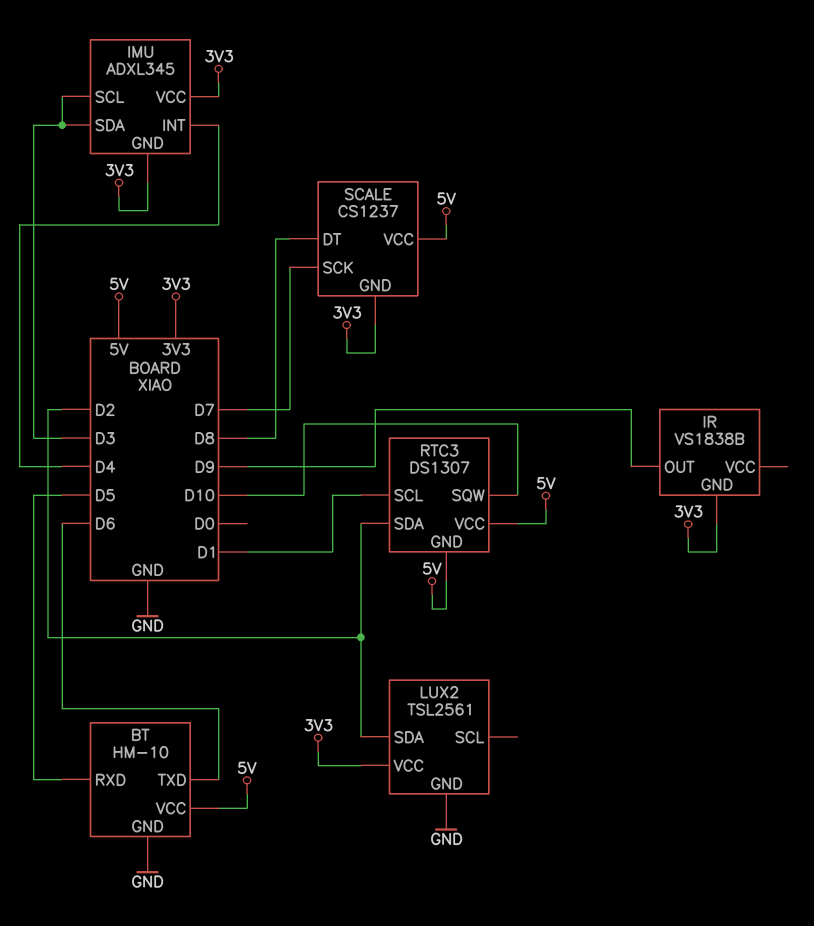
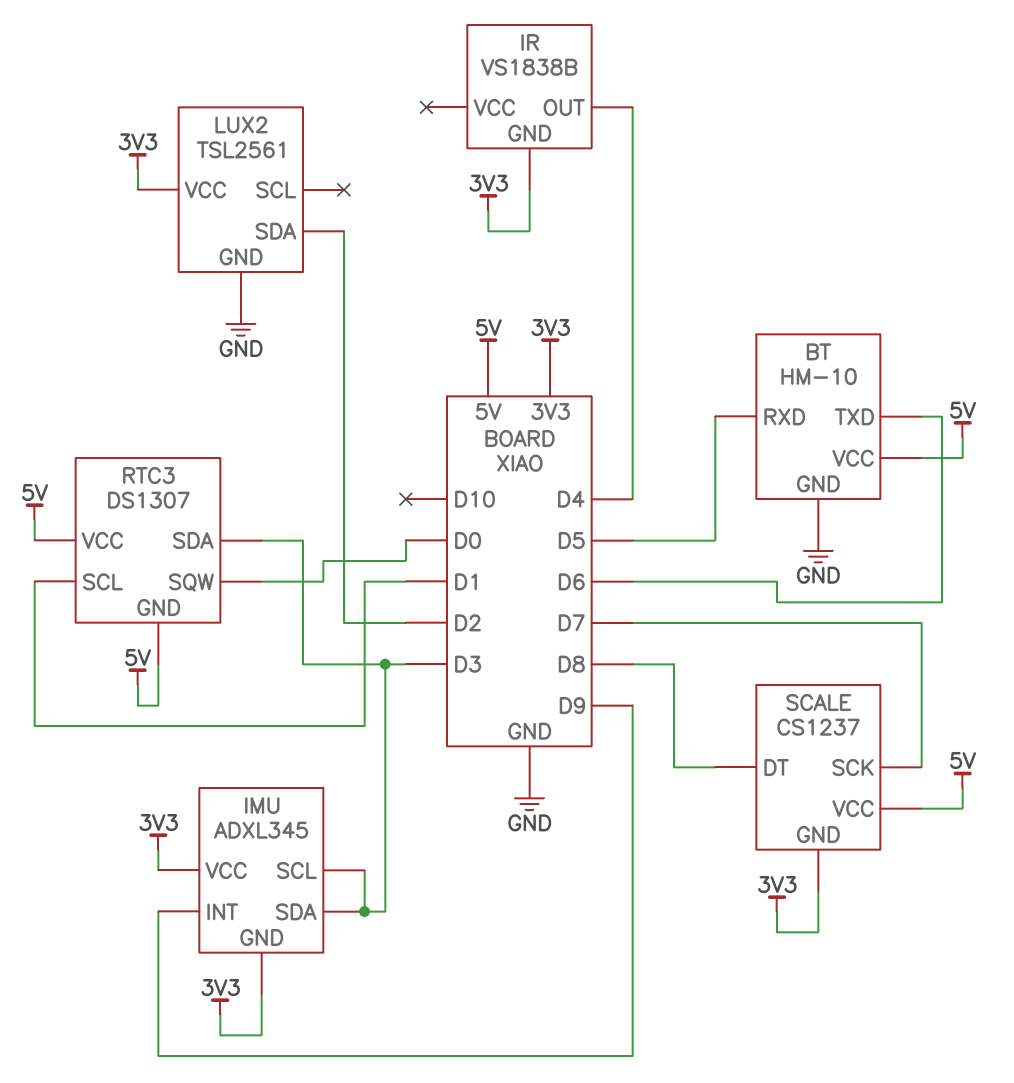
IMU pin INT: D4 -> D9
IR pin OUT: D9 -> D4
RTC3 pin SDA: D2 -> D3
RTC3 pin SQW: D10 -> D0

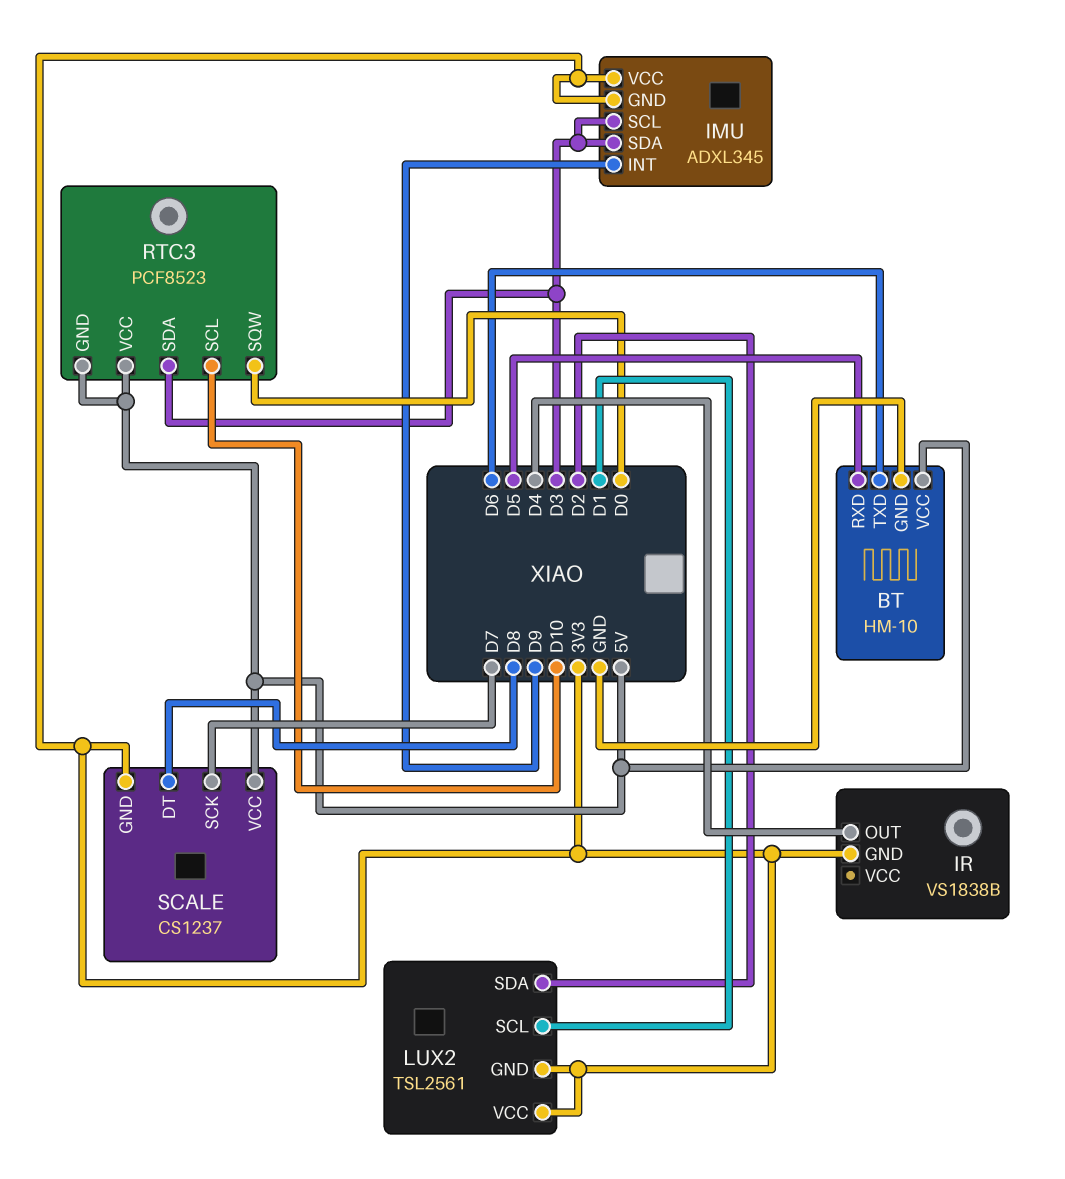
LUX2 pin GND: GND -> 3V3
LUX2 pin SCL: none -> D1
RTC3: DS1307 -> PCF8523
RTC3 pin SCL: D1 -> D10

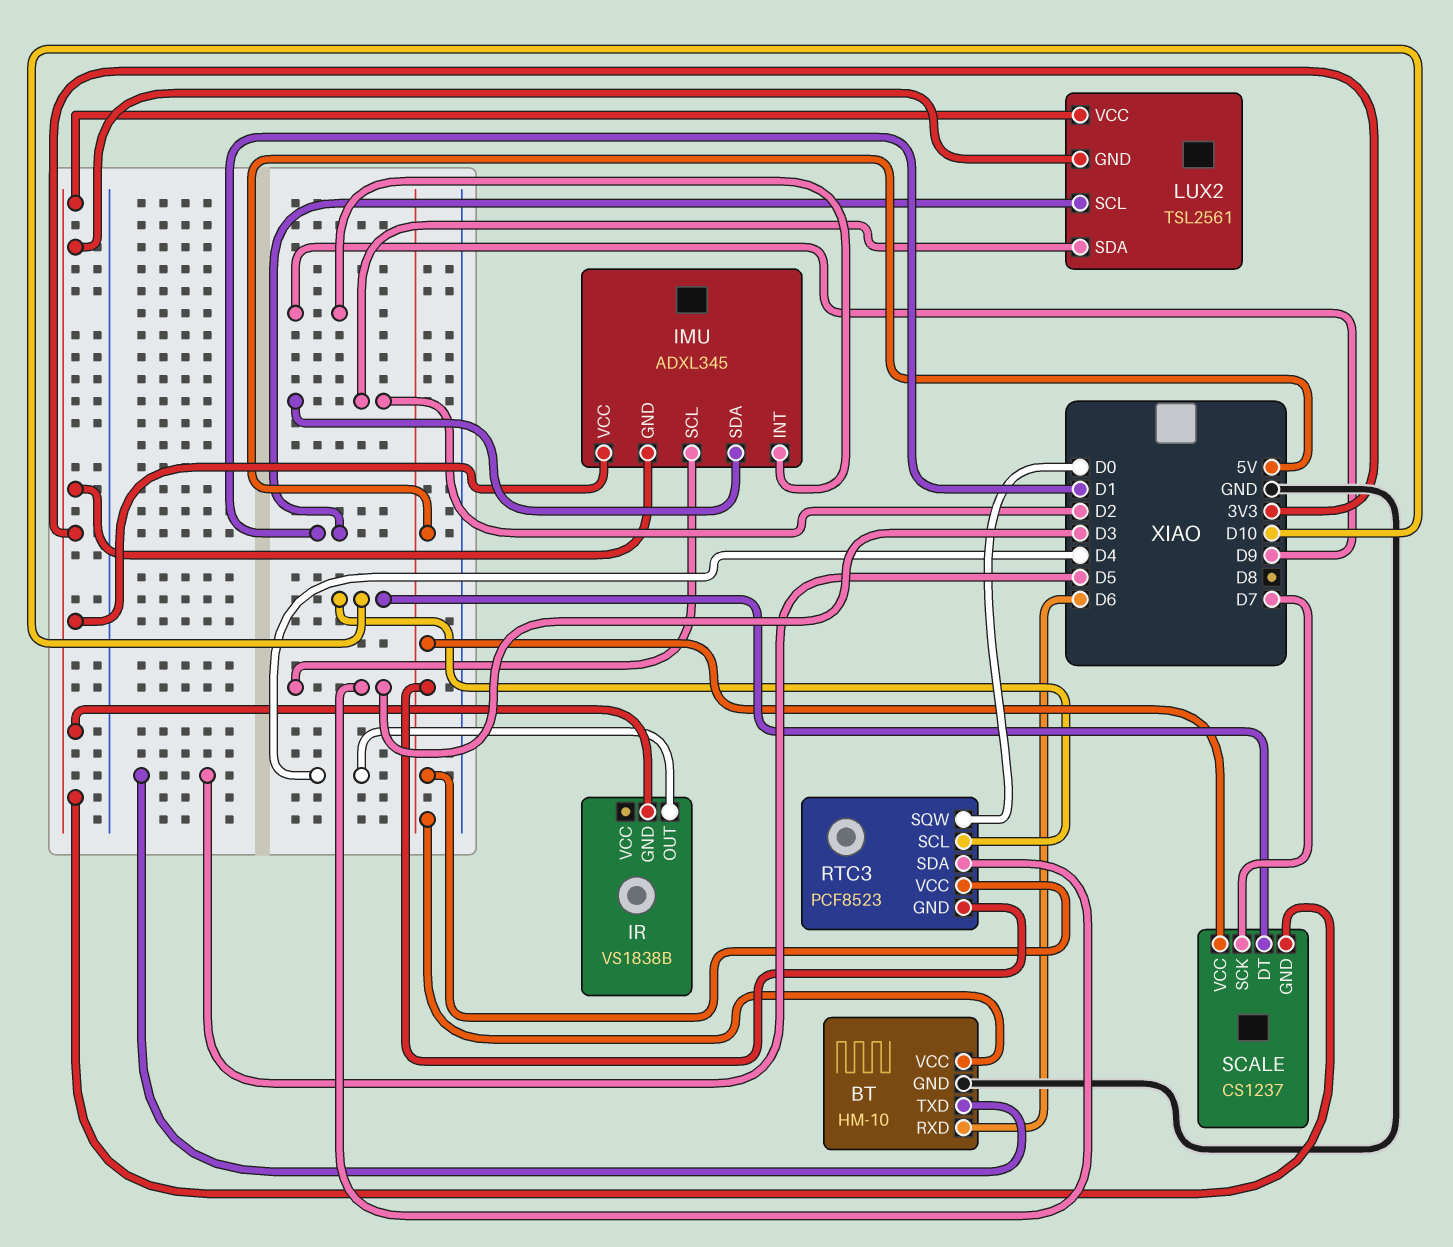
BT pin RXD: D5 -> D6
BT pin TXD: D6 -> D5
IMU pin SDA: D3 -> D2
SCALE pin DT: D8 -> D10

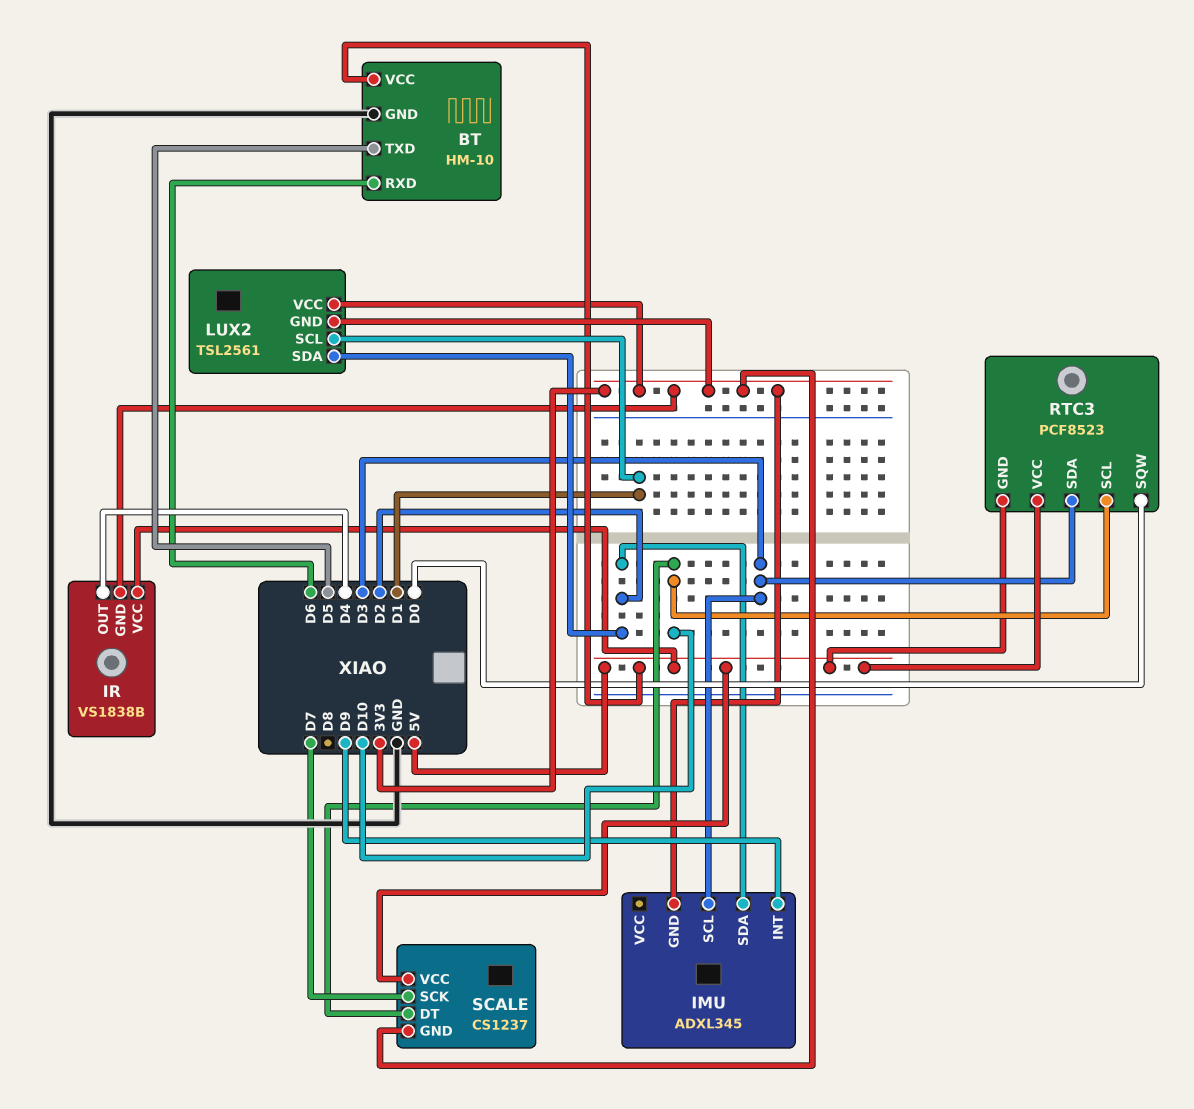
IMU pin VCC: 3V3 -> none
IR pin VCC: none -> 5V

